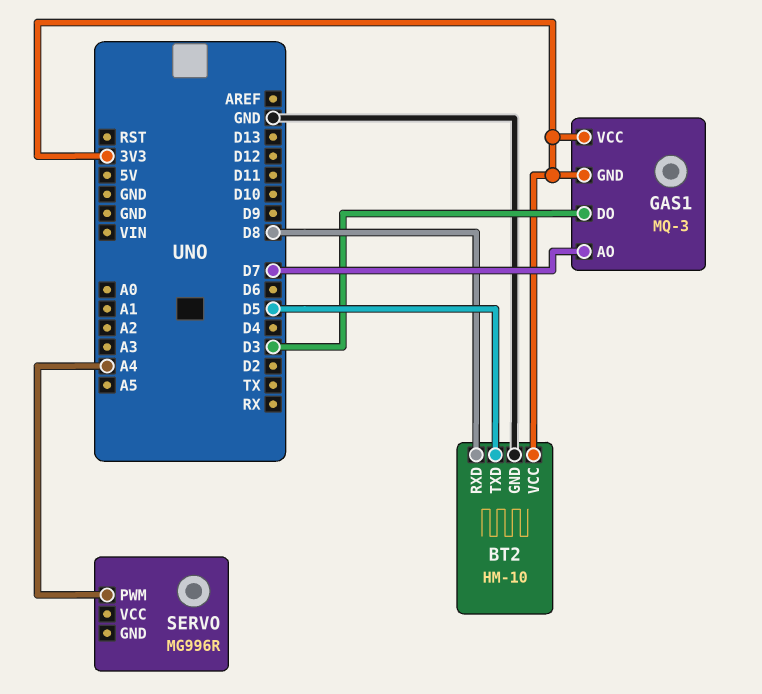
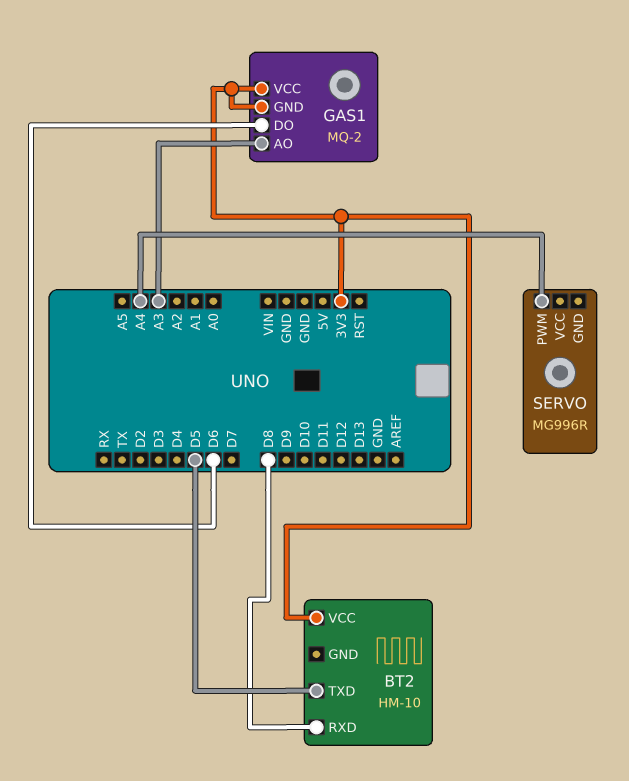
BT2 pin GND: GND -> none
GAS1: MQ-3 -> MQ-2
GAS1 pin AO: D7 -> A3
GAS1 pin DO: D3 -> D6

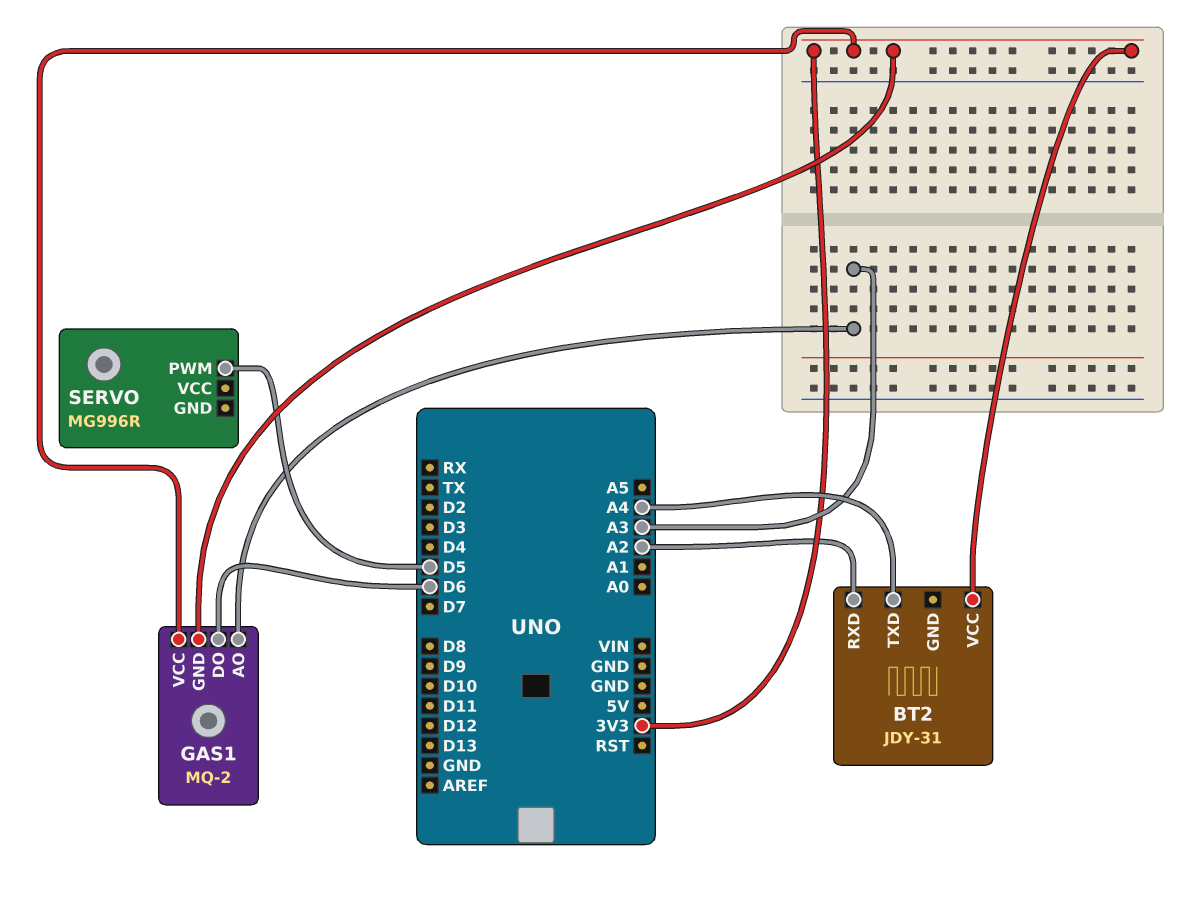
BT2: HM-10 -> JDY-31
BT2 pin RXD: D8 -> A2
BT2 pin TXD: D5 -> A4
SERVO pin PWM: A4 -> D5

